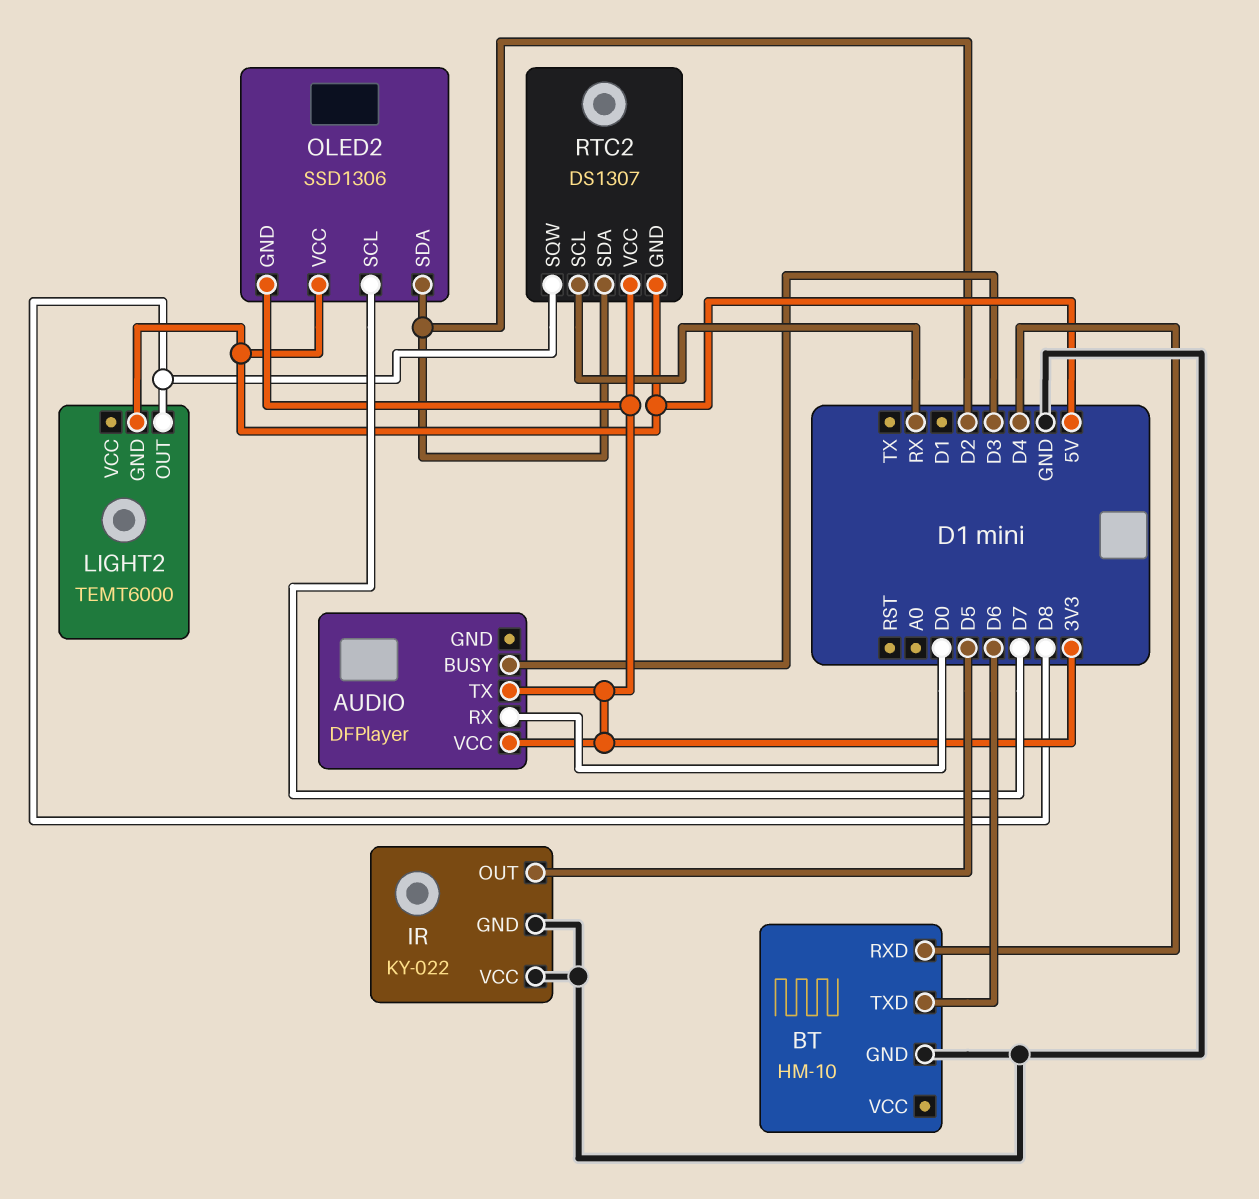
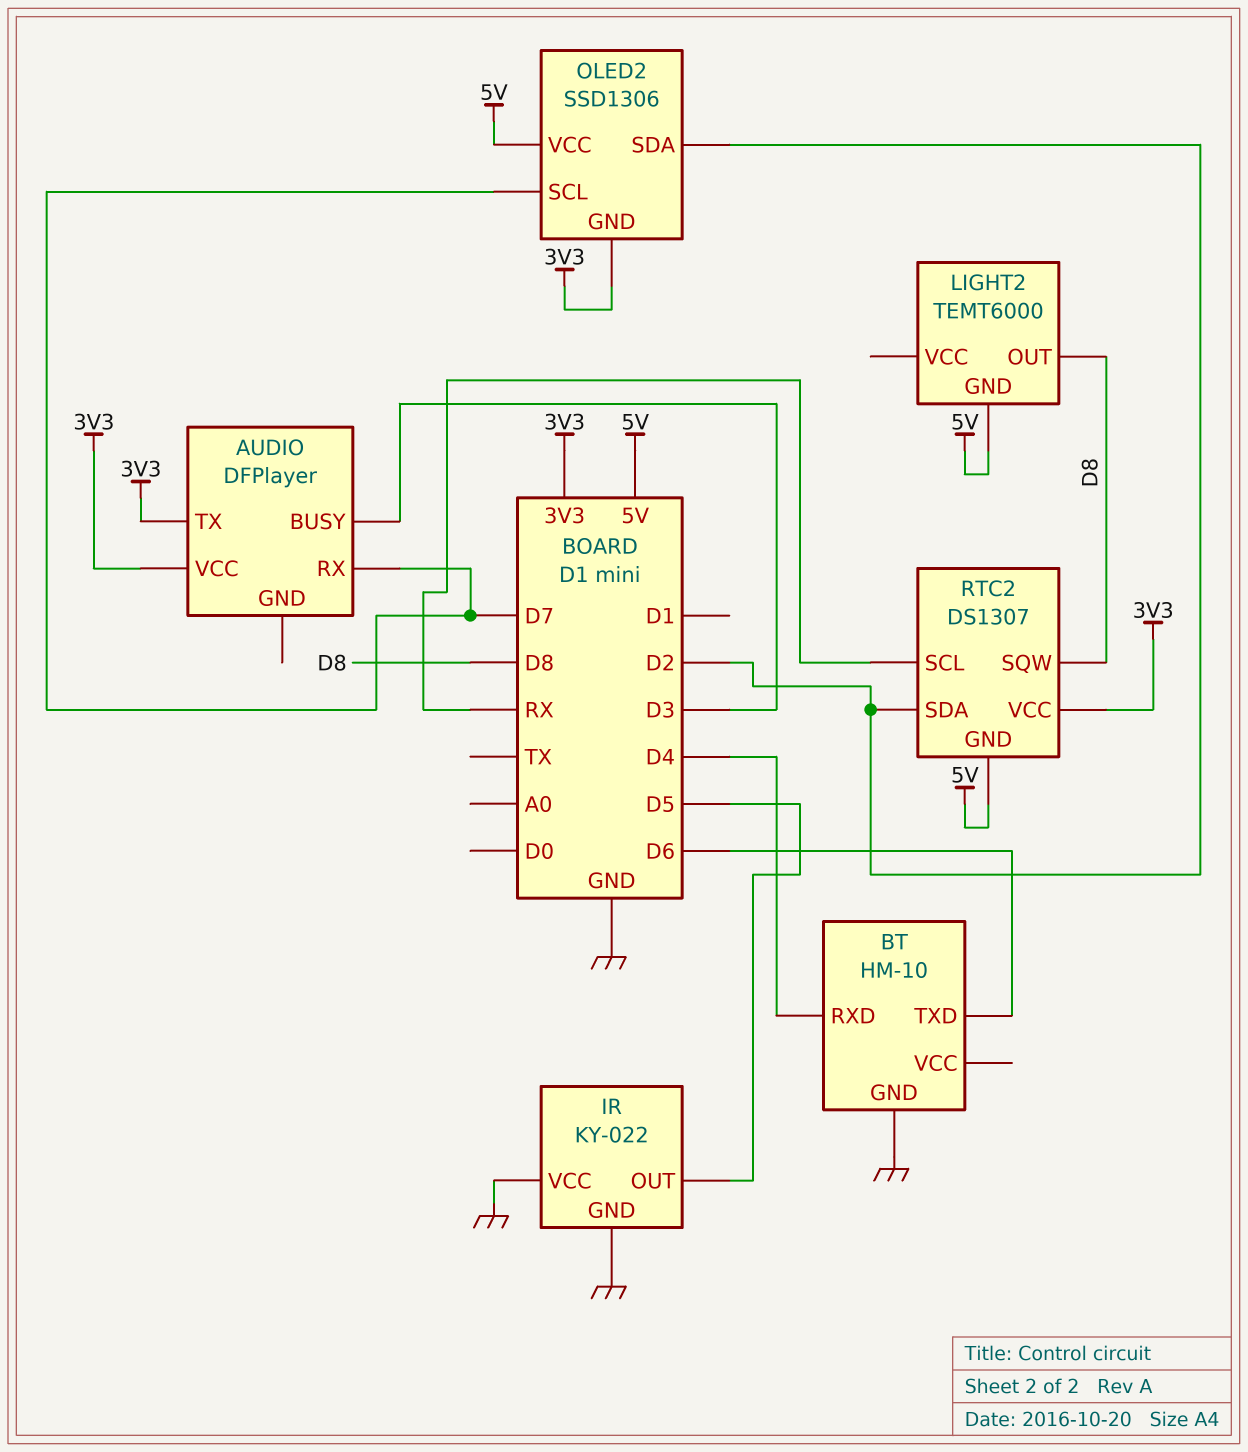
AUDIO pin RX: D0 -> D7

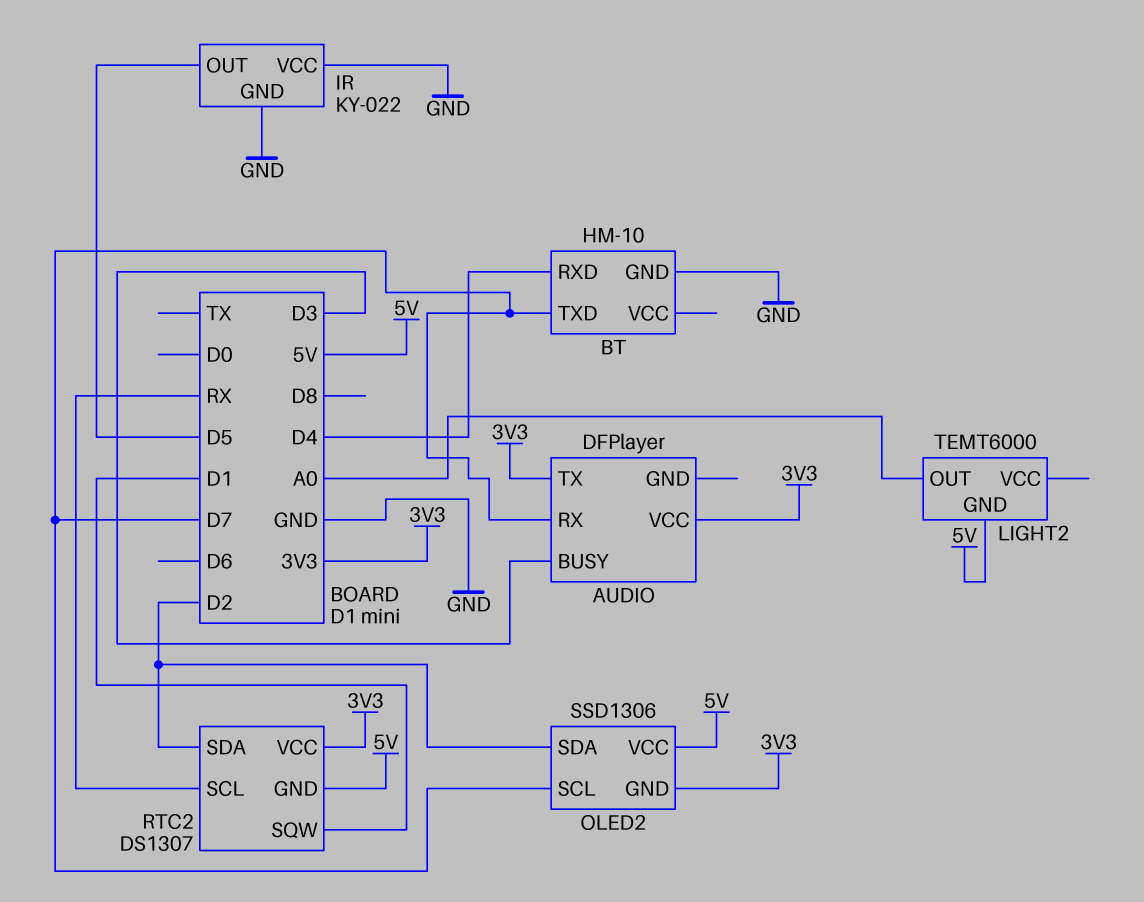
BT pin TXD: D6 -> D7
LIGHT2 pin OUT: D8 -> A0
RTC2 pin SQW: D8 -> D1

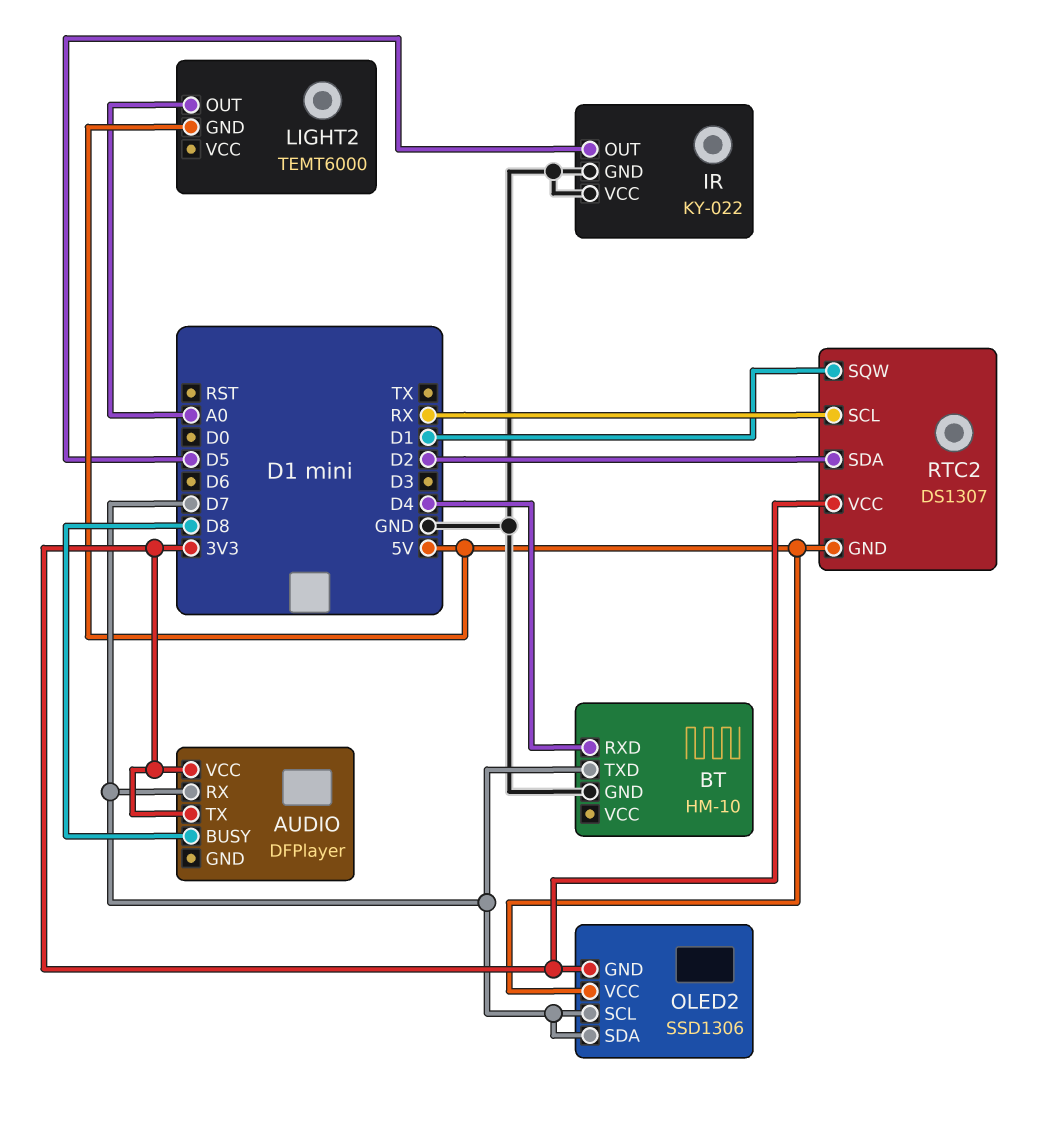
AUDIO pin BUSY: D3 -> D8
OLED2 pin SDA: D2 -> D7

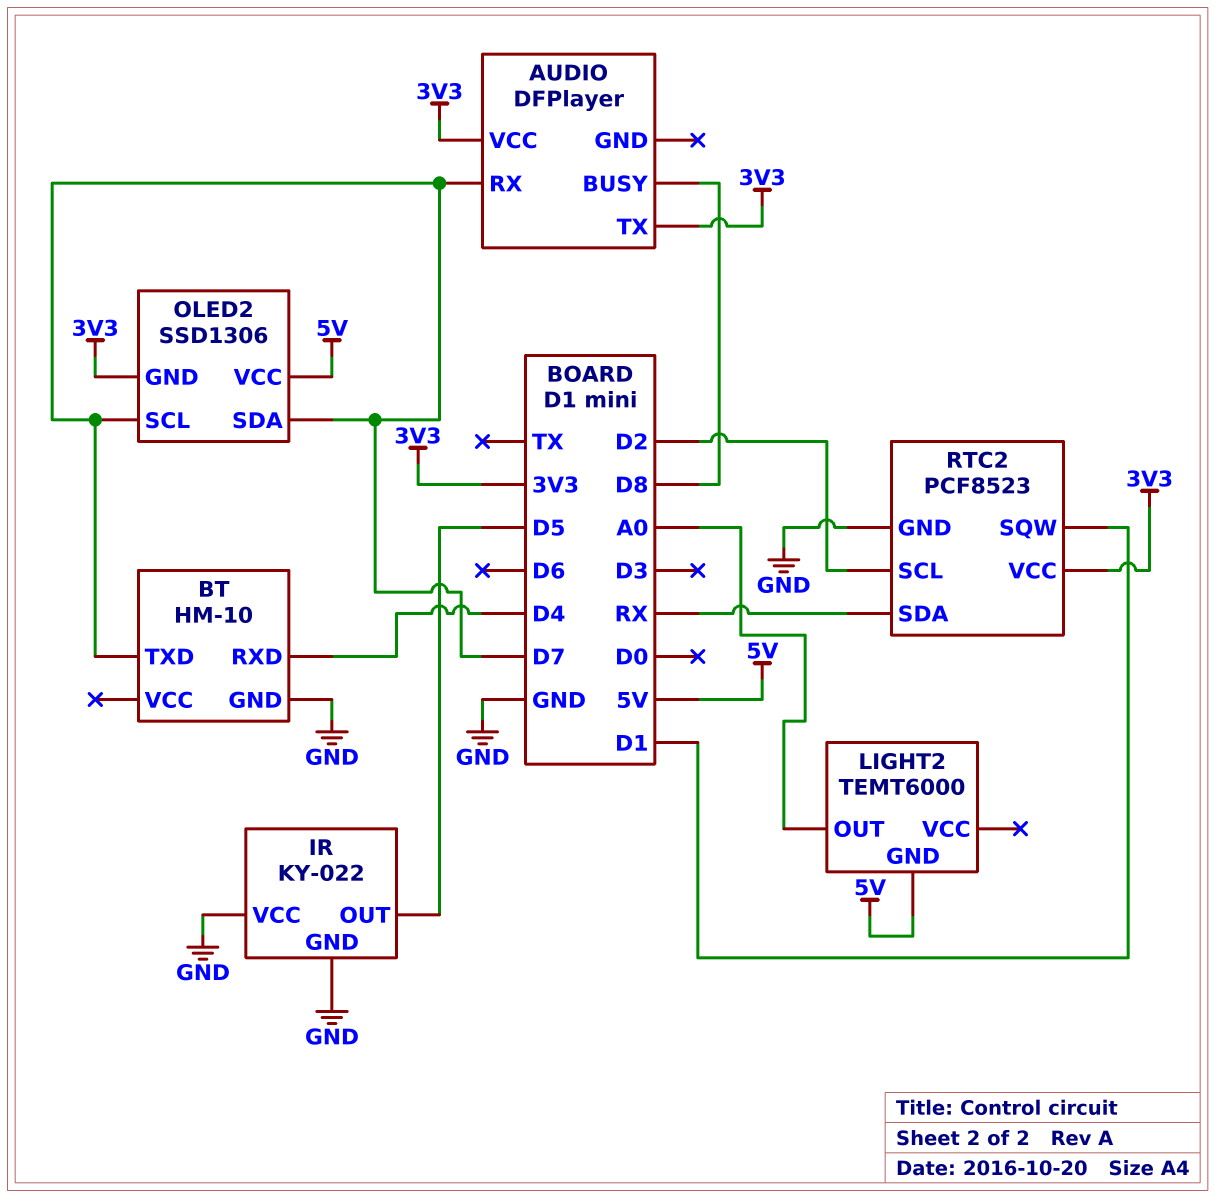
RTC2: DS1307 -> PCF8523
RTC2 pin GND: 5V -> GND
RTC2 pin SCL: RX -> D2
RTC2 pin SDA: D2 -> RX

